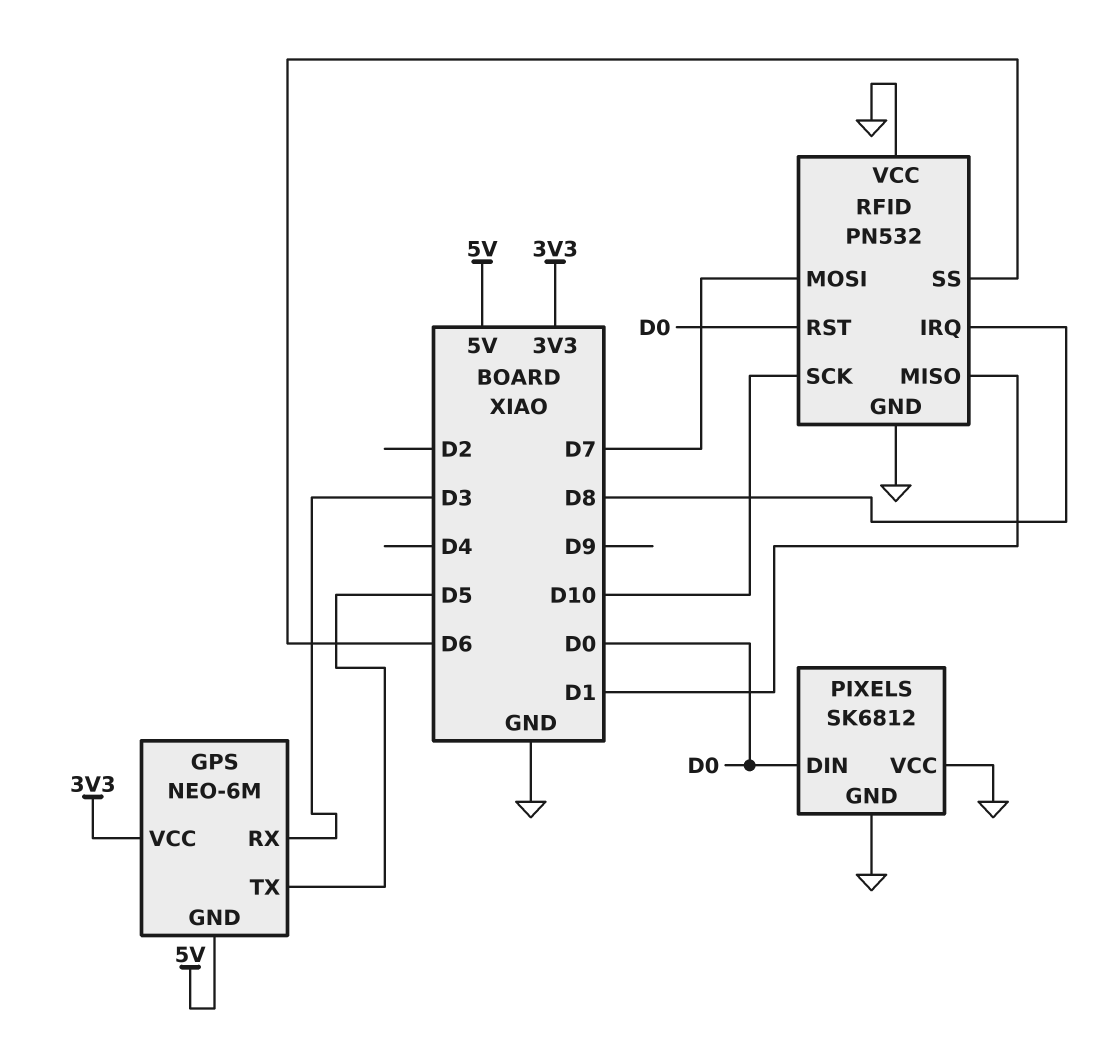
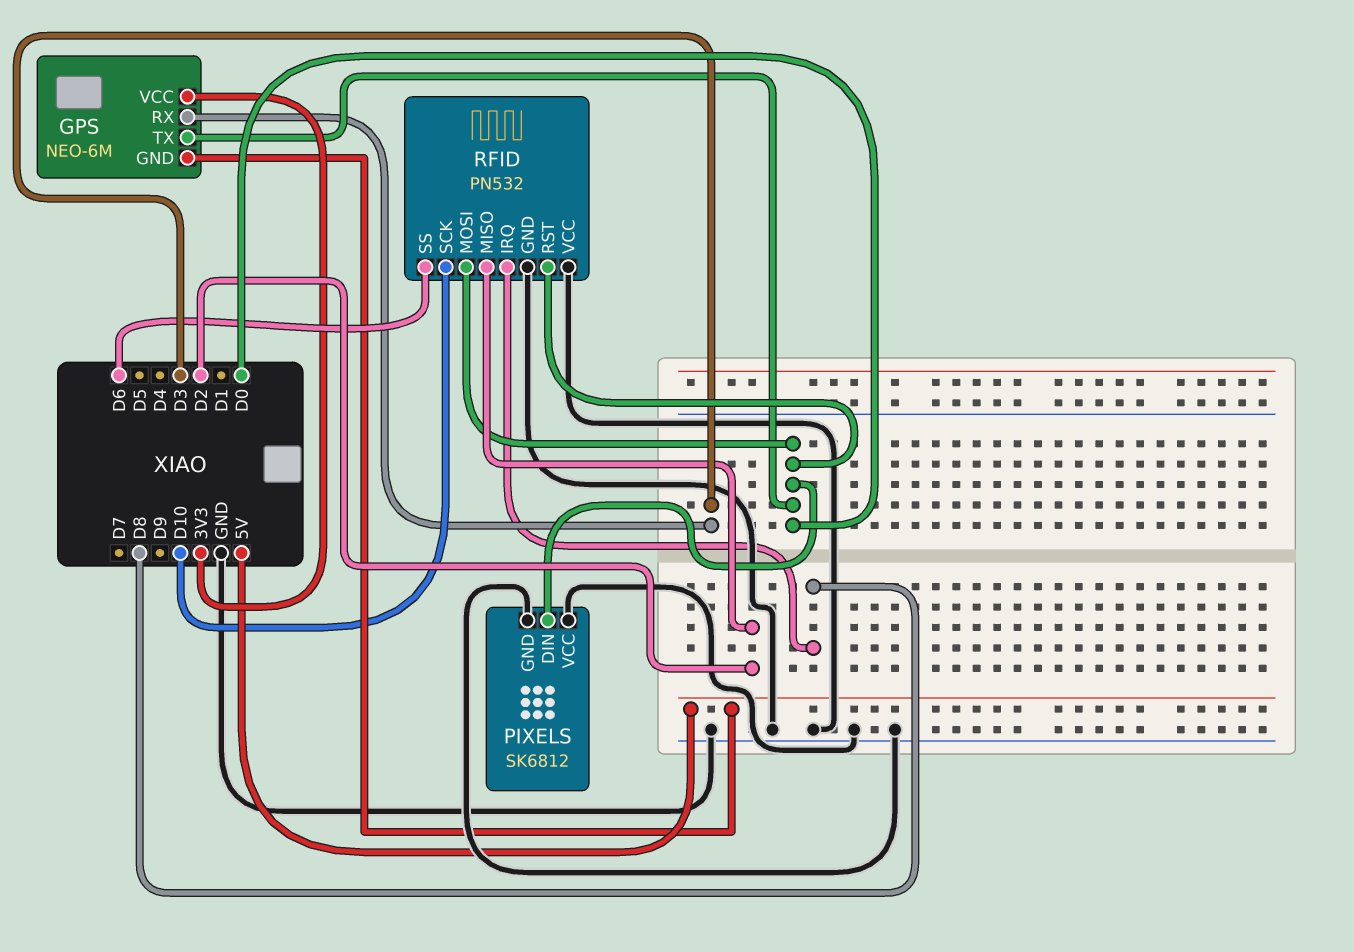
GPS pin TX: D5 -> D0
RFID pin MISO: D1 -> D2
RFID pin MOSI: D7 -> D0

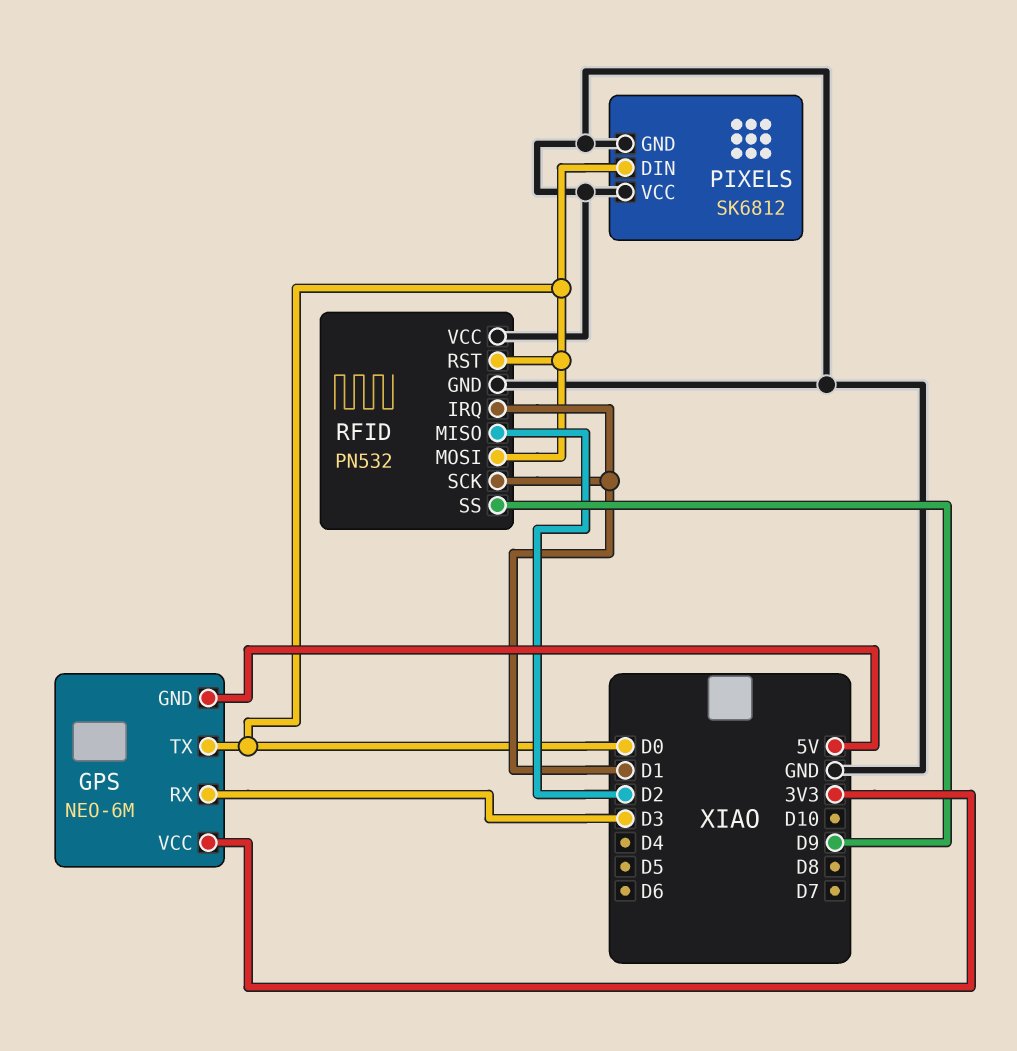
RFID pin IRQ: D8 -> D1
RFID pin SCK: D10 -> D1
RFID pin SS: D6 -> D9

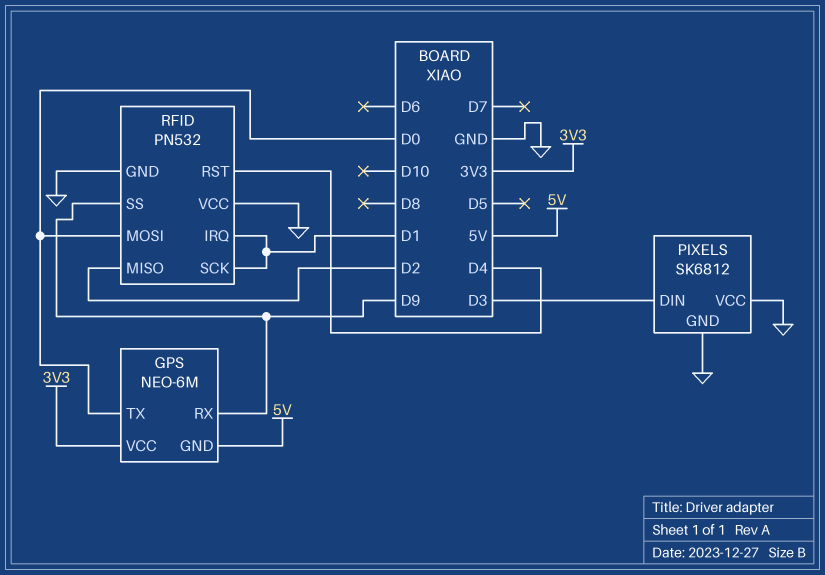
GPS pin RX: D3 -> D9
PIXELS pin DIN: D0 -> D3
RFID pin RST: D0 -> D4

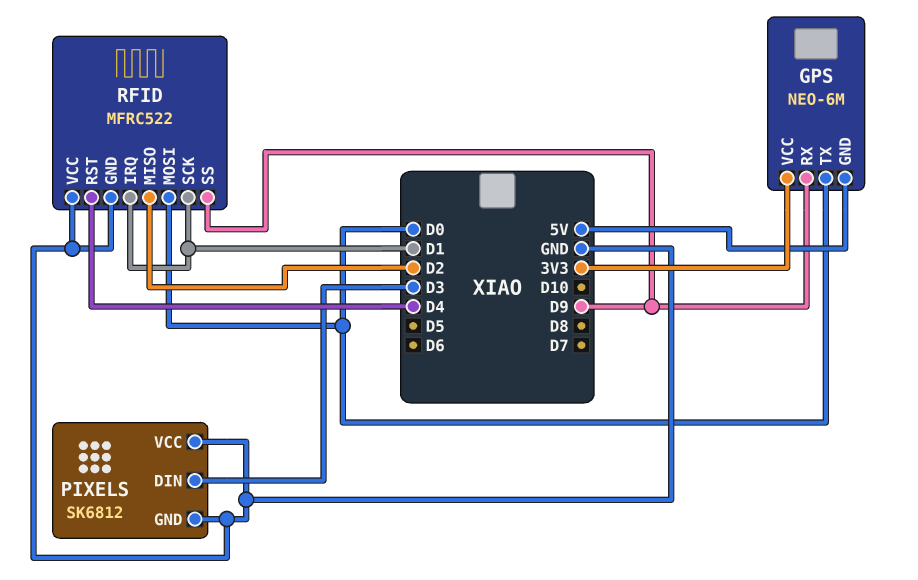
RFID: PN532 -> MFRC522

